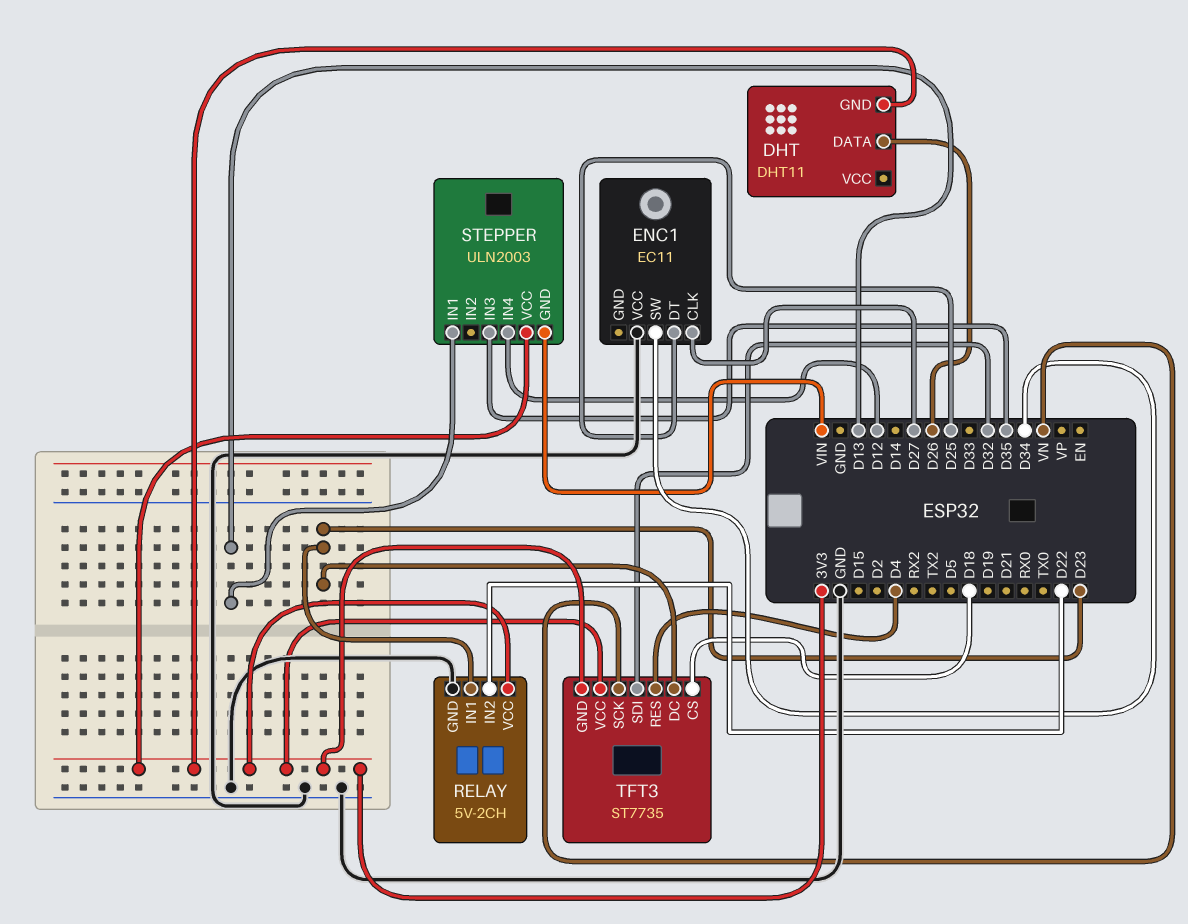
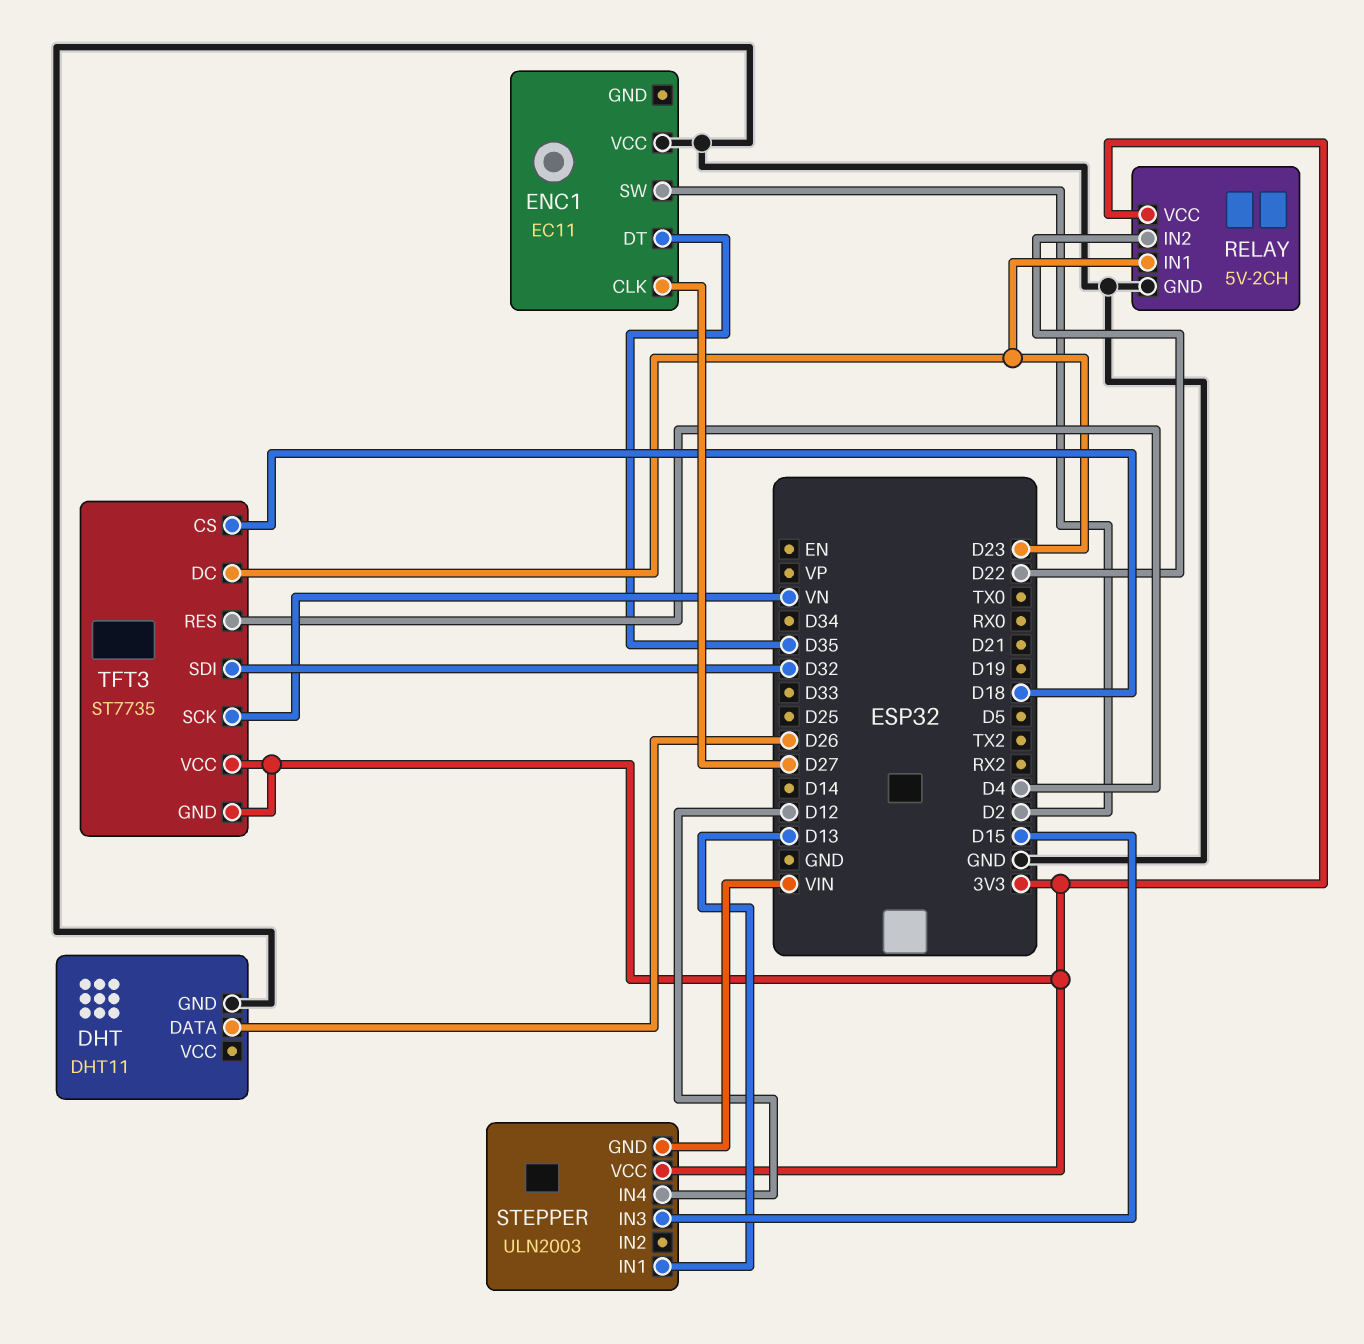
DHT pin GND: 3V3 -> GND
ENC1 pin DT: D25 -> D35
ENC1 pin SW: D34 -> D2
STEPPER pin IN3: D35 -> D15

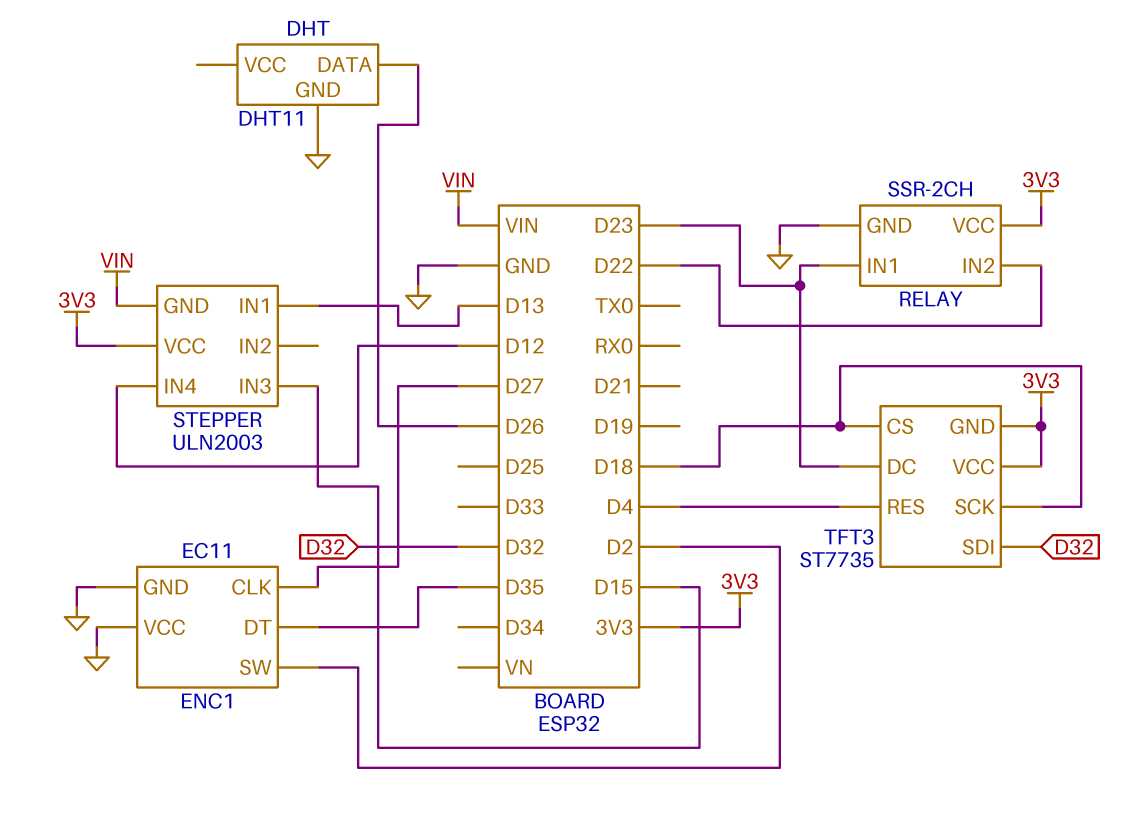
ENC1 pin GND: none -> GND
RELAY: 5V-2CH -> SSR-2CH
TFT3 pin SCK: VN -> D18

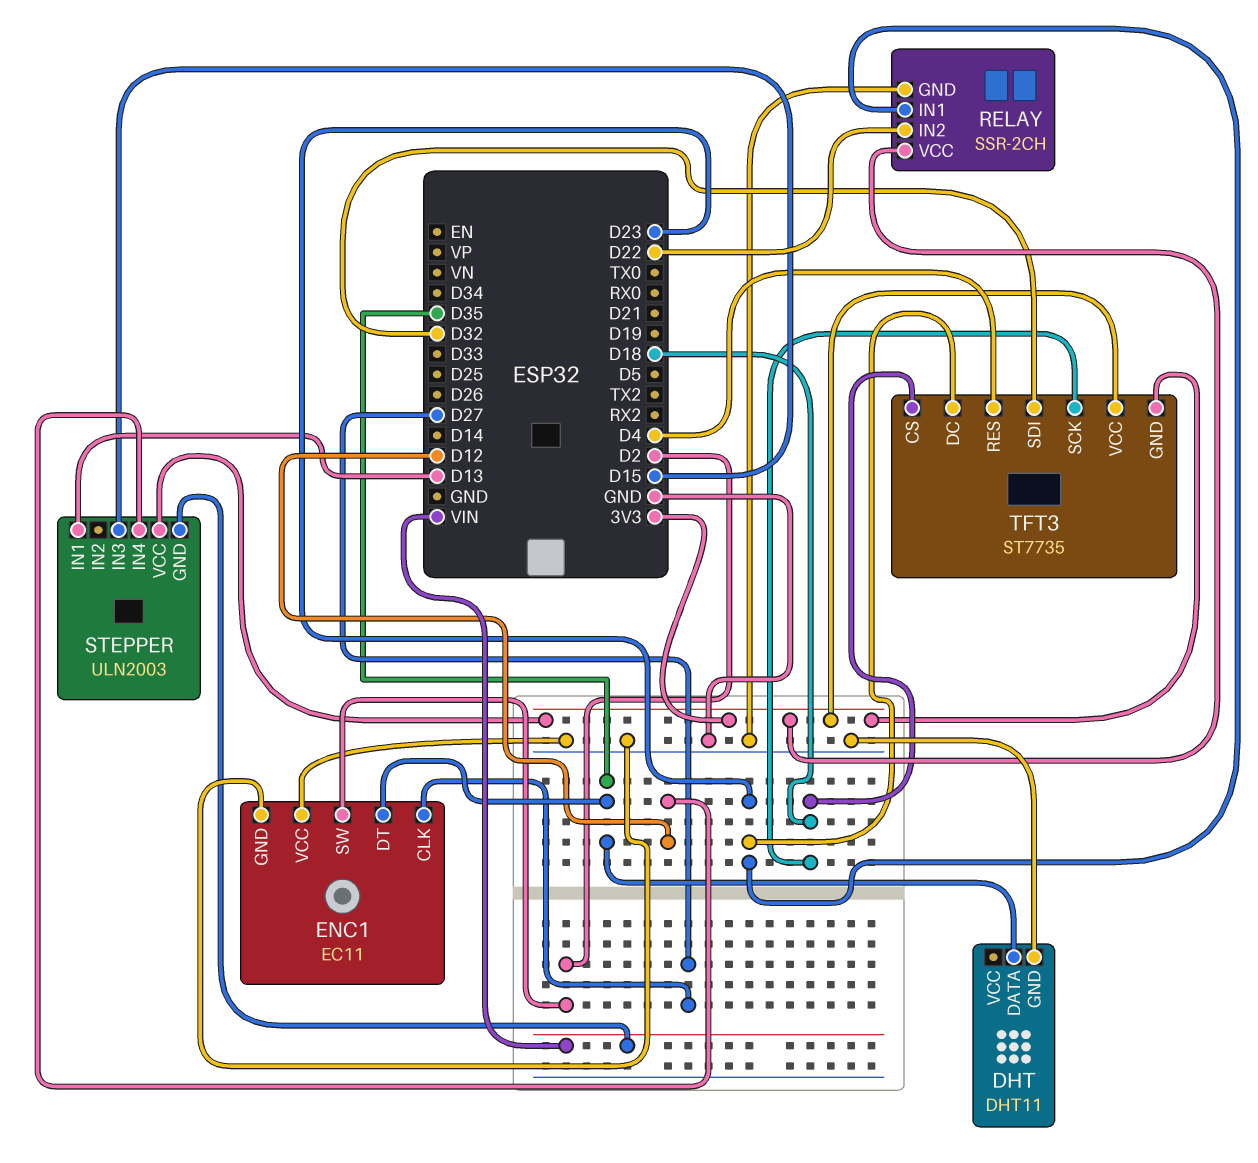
DHT pin DATA: D26 -> D35

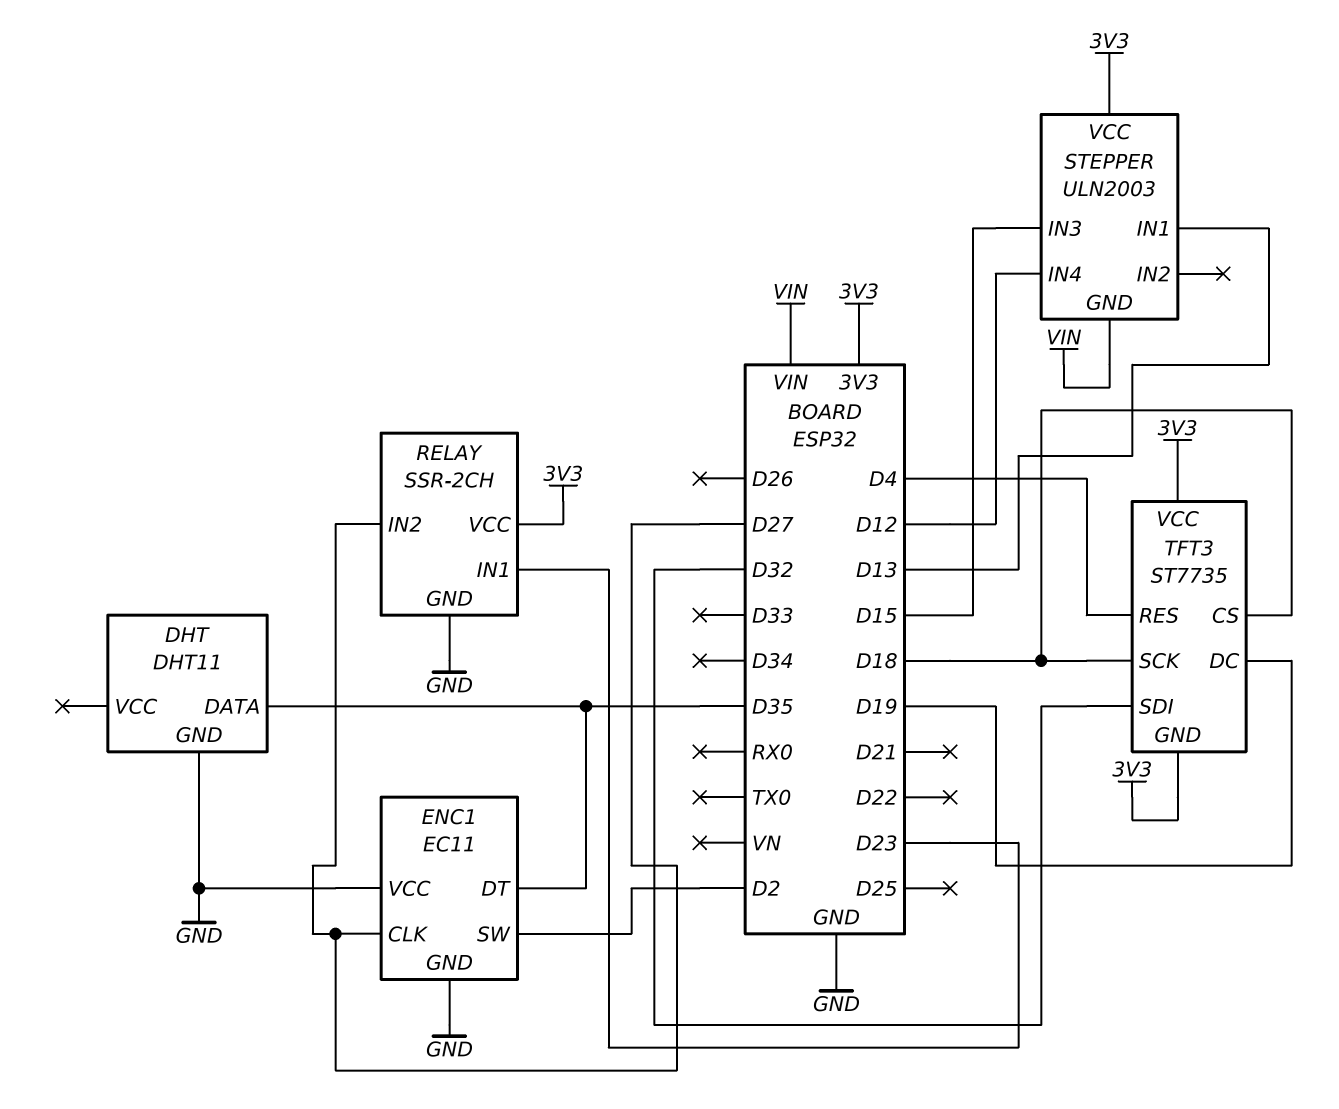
RELAY pin IN2: D22 -> D27
TFT3 pin DC: D23 -> D19

